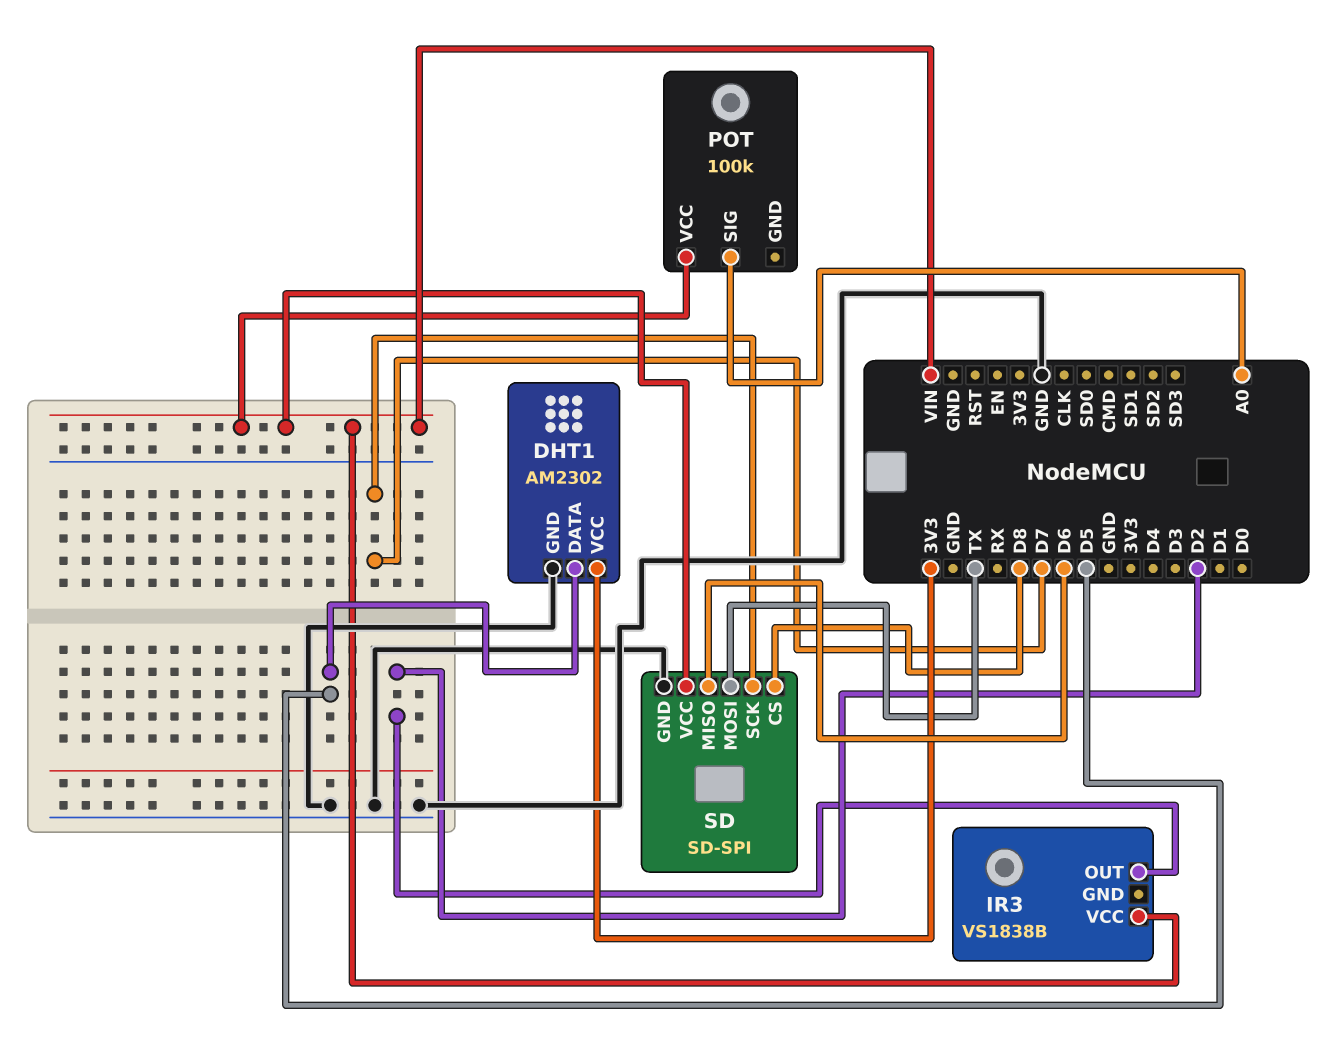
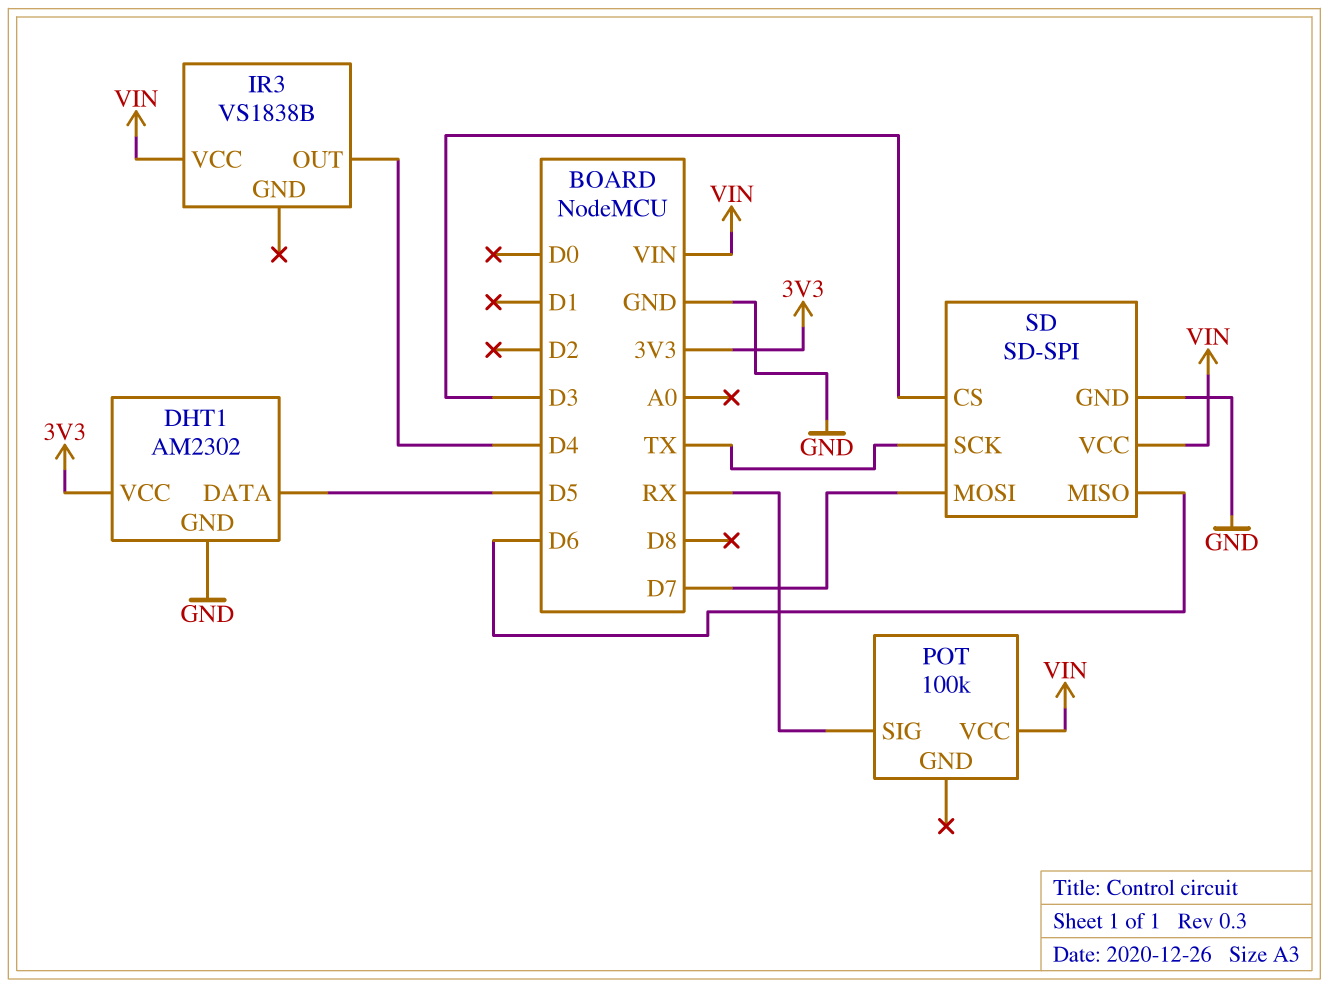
IR3 pin OUT: D2 -> D4
POT pin SIG: A0 -> RX
SD pin CS: D8 -> D3
SD pin MOSI: TX -> D7
SD pin SCK: D7 -> TX

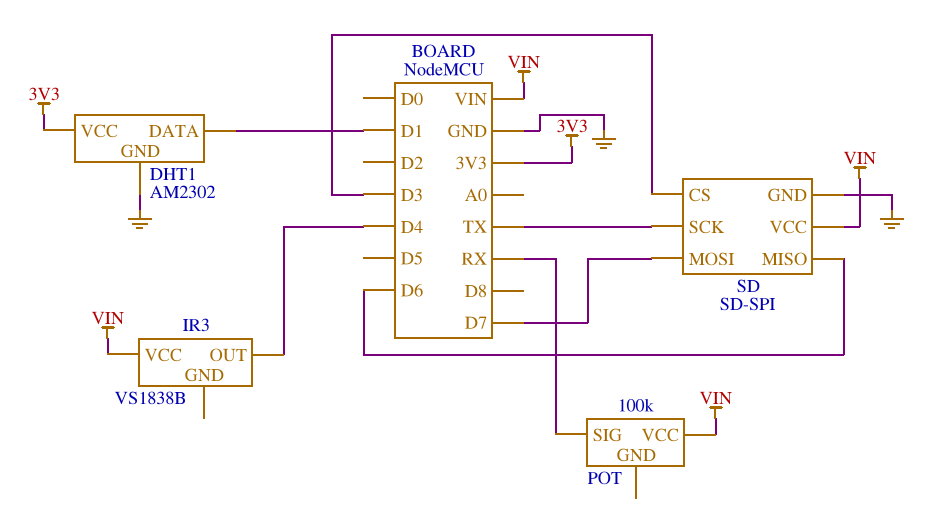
DHT1 pin DATA: D5 -> D1

